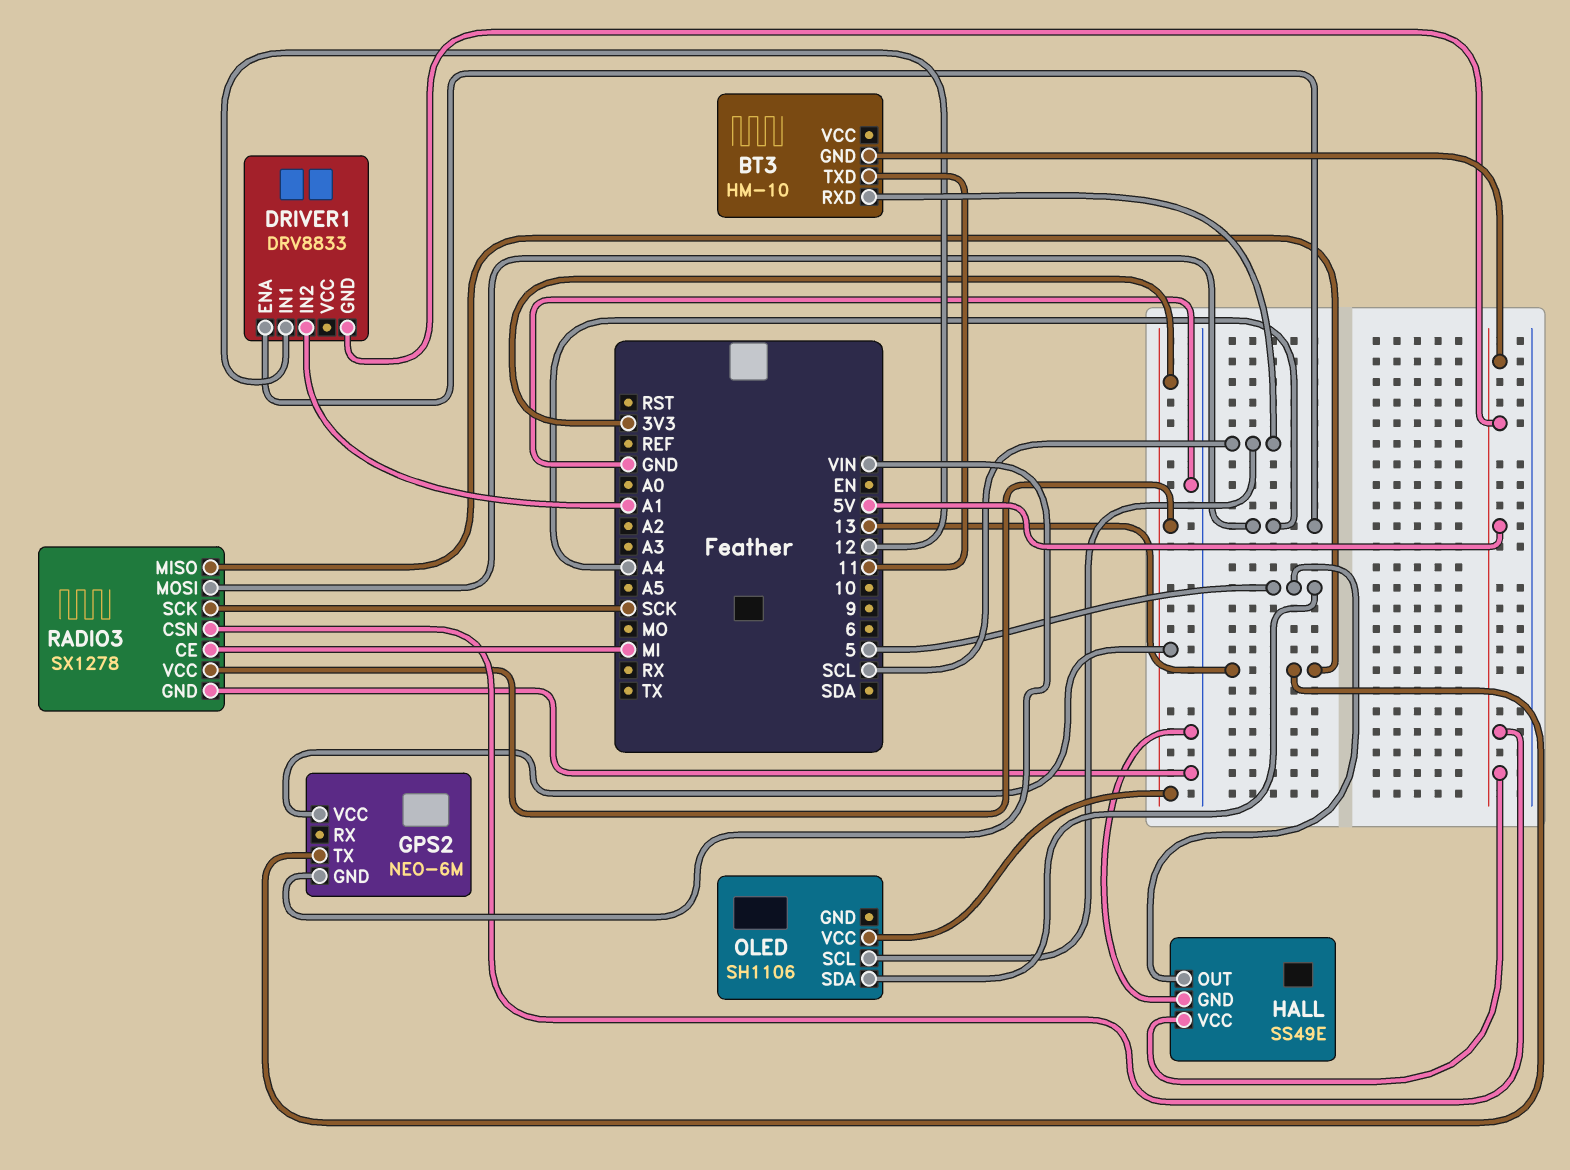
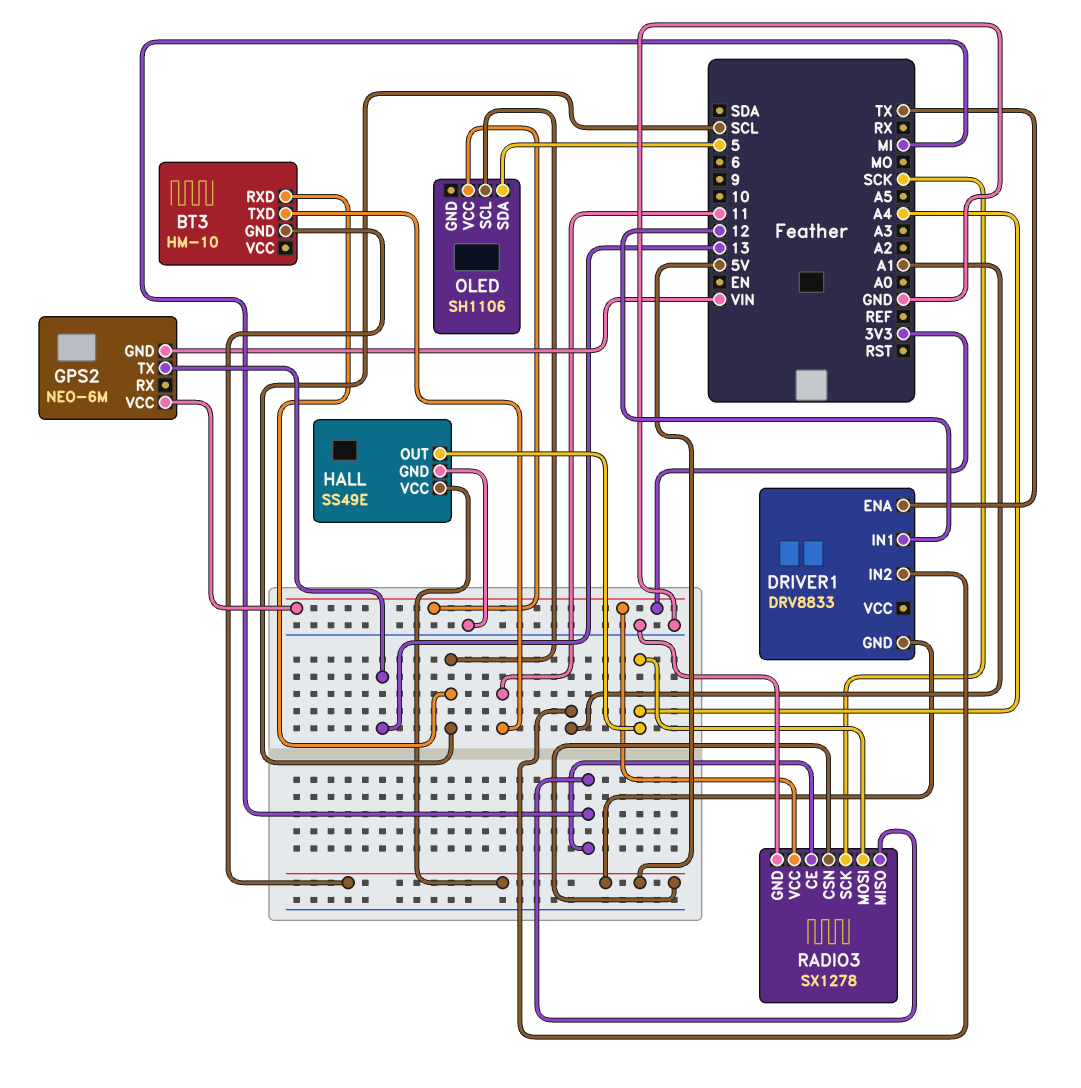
DRIVER1 pin ENA: A4 -> TX
HALL pin OUT: 5 -> A4
RADIO3 pin MISO: 13 -> MI

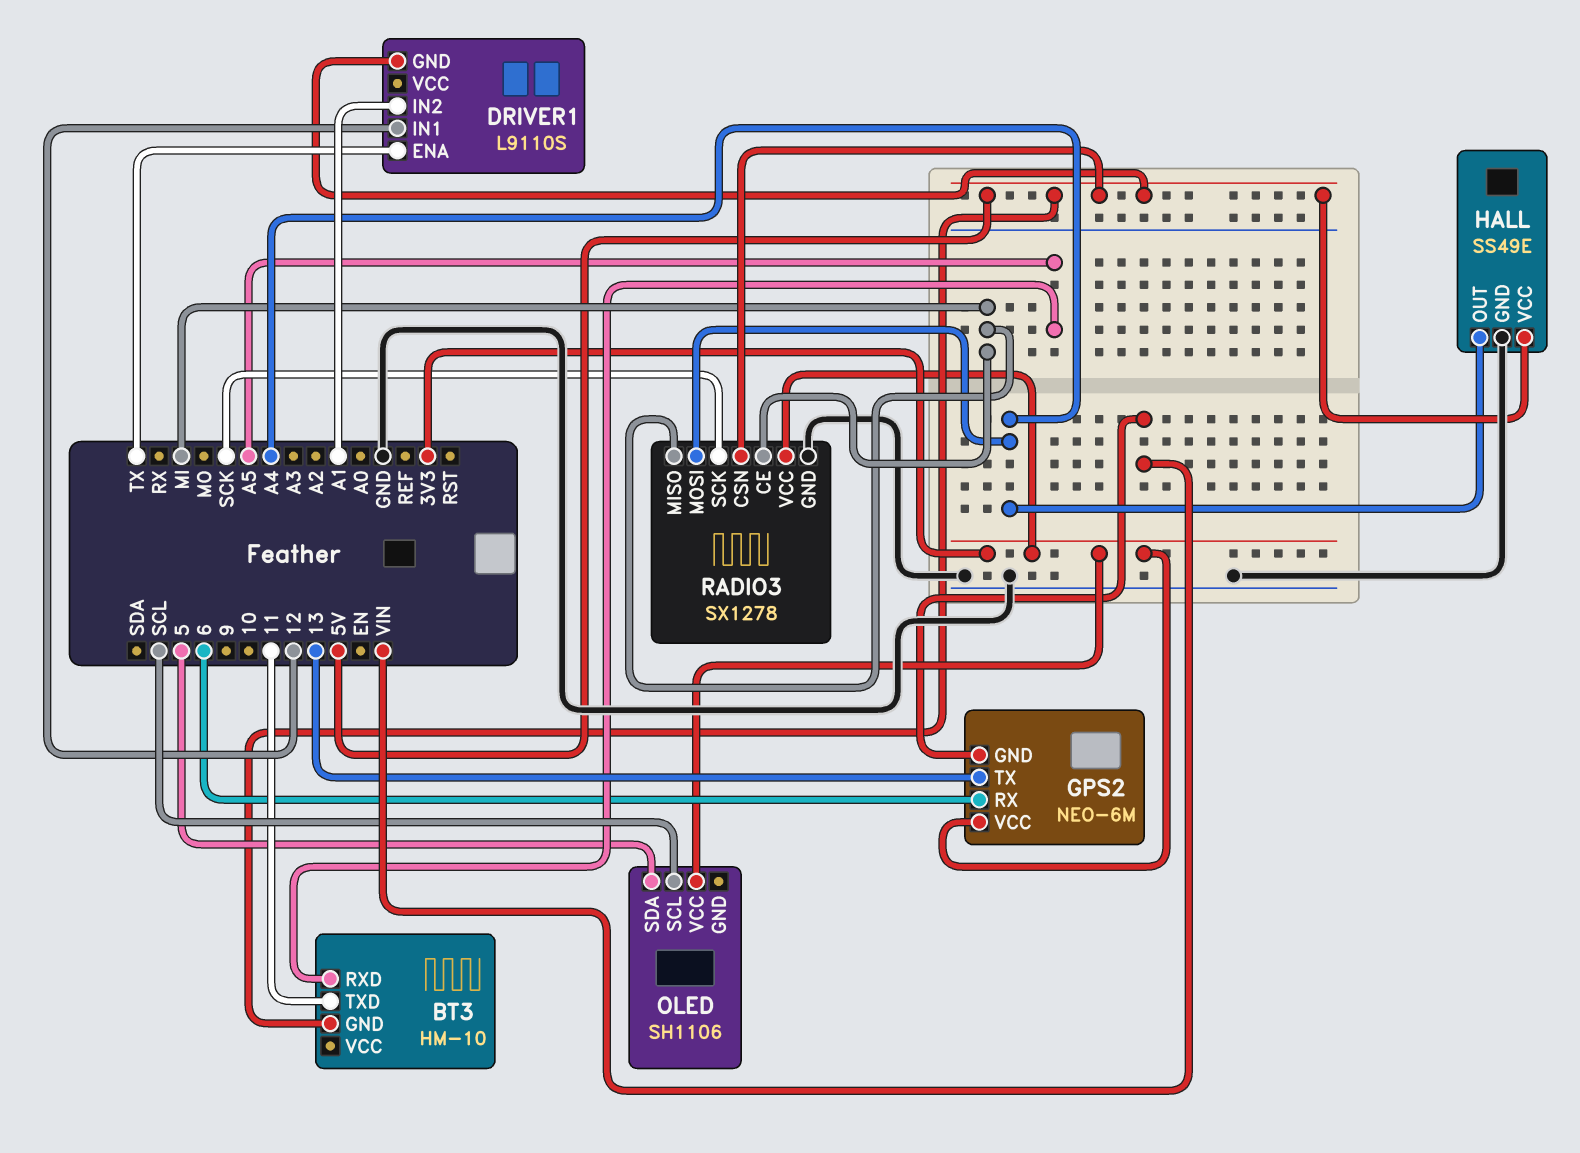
BT3 pin RXD: SCL -> A5
DRIVER1: DRV8833 -> L9110S
GPS2 pin RX: none -> 6

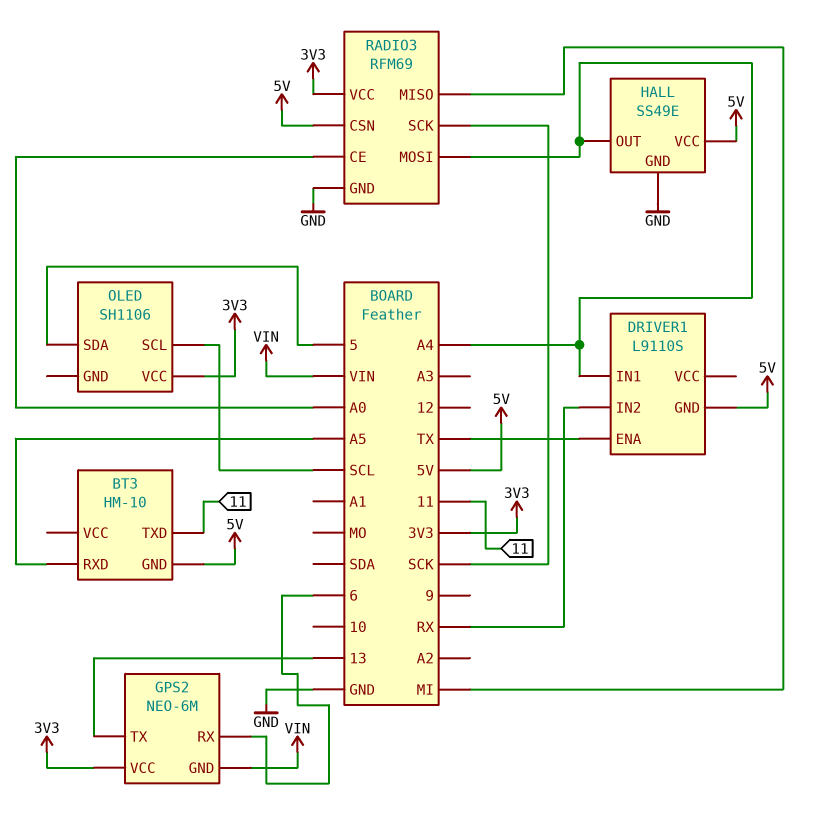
DRIVER1 pin IN1: 12 -> A4
DRIVER1 pin IN2: A1 -> RX
RADIO3: SX1278 -> RFM69
RADIO3 pin CE: MI -> A0

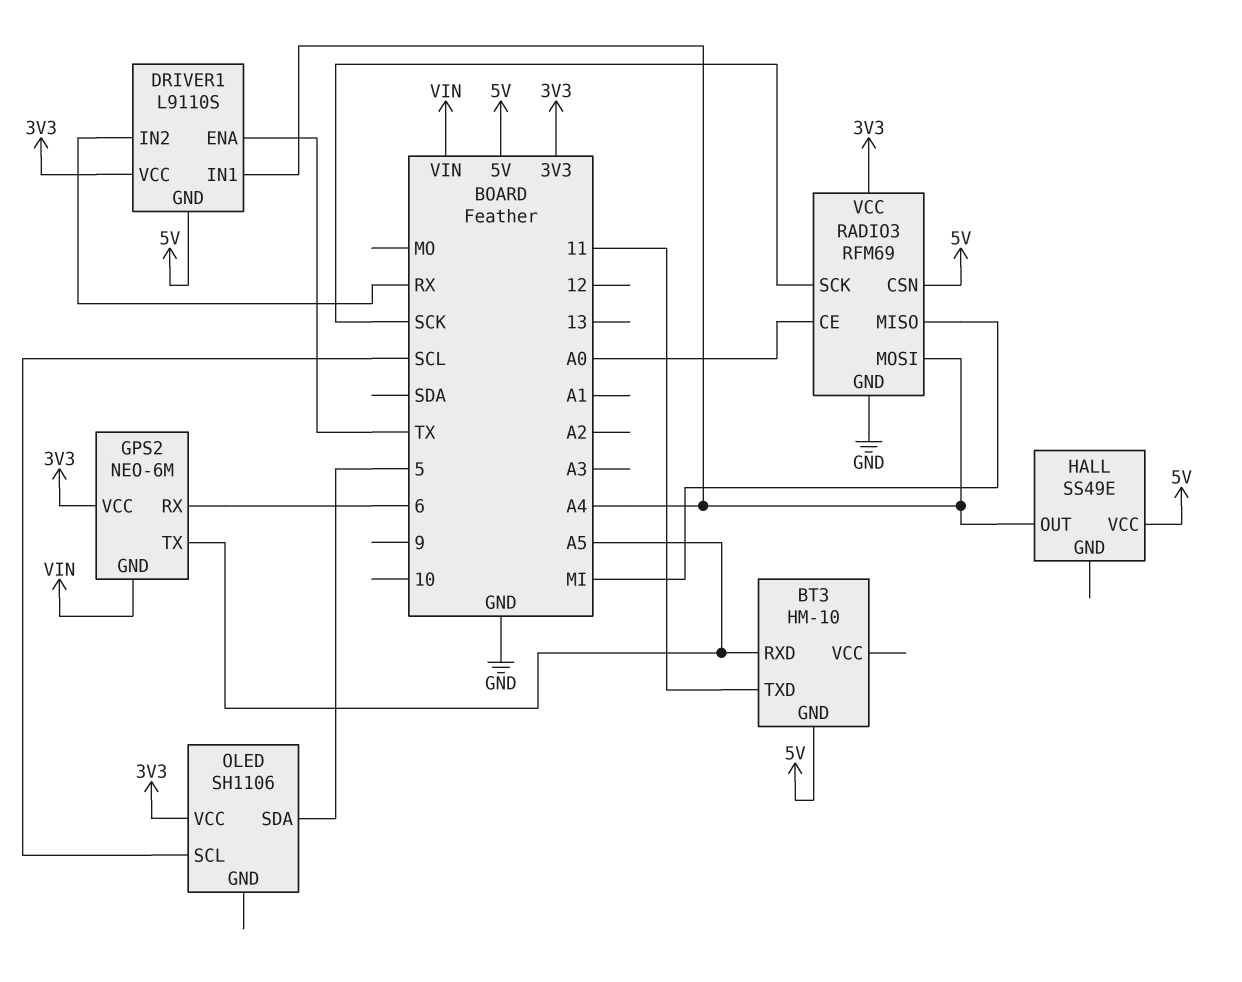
DRIVER1 pin VCC: none -> 3V3
GPS2 pin TX: 13 -> A5
HALL pin GND: GND -> none

